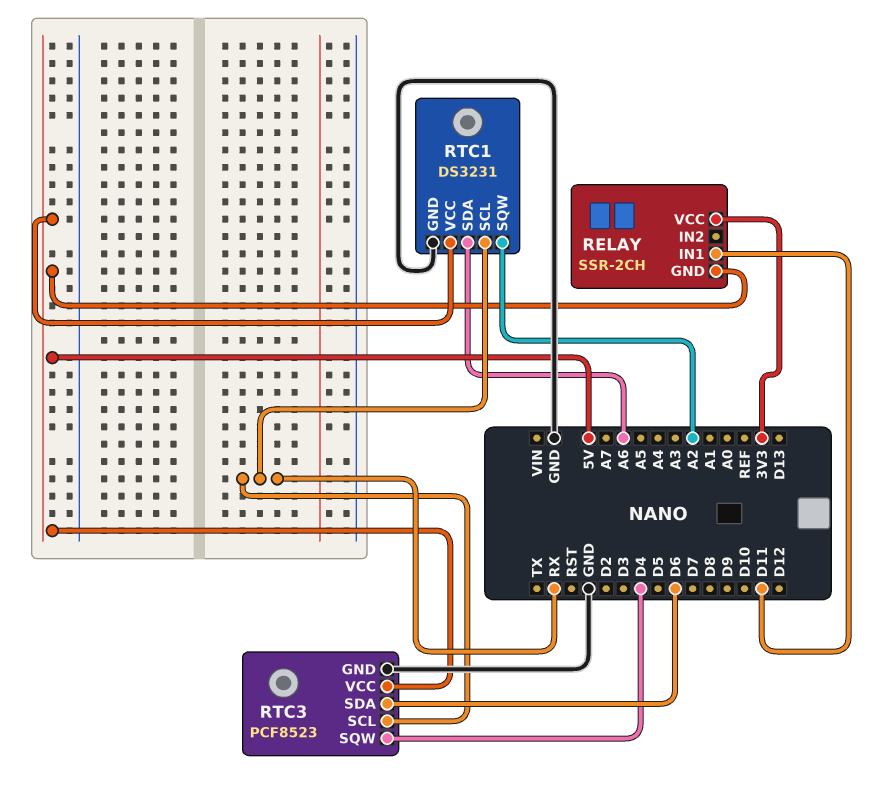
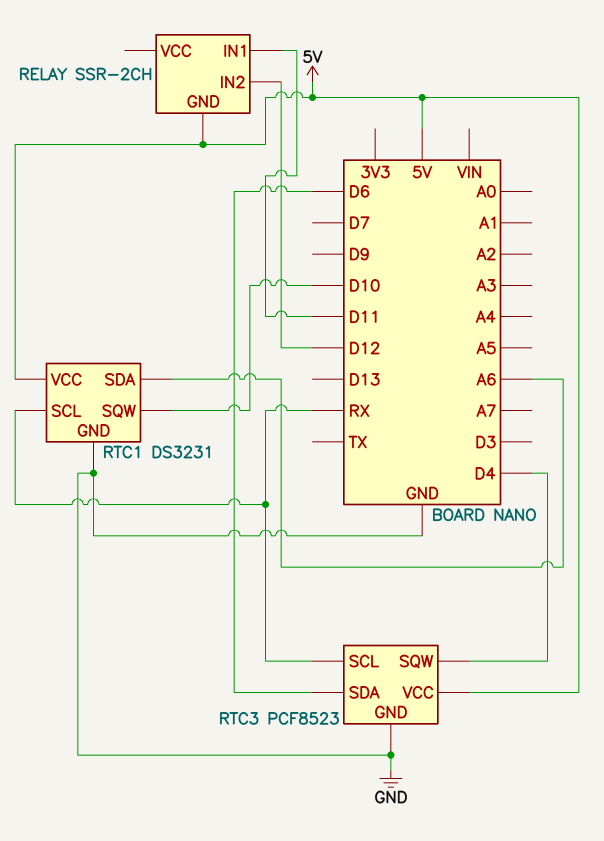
RELAY pin IN2: none -> D12
RELAY pin VCC: 3V3 -> none
RTC1 pin SQW: A2 -> D10

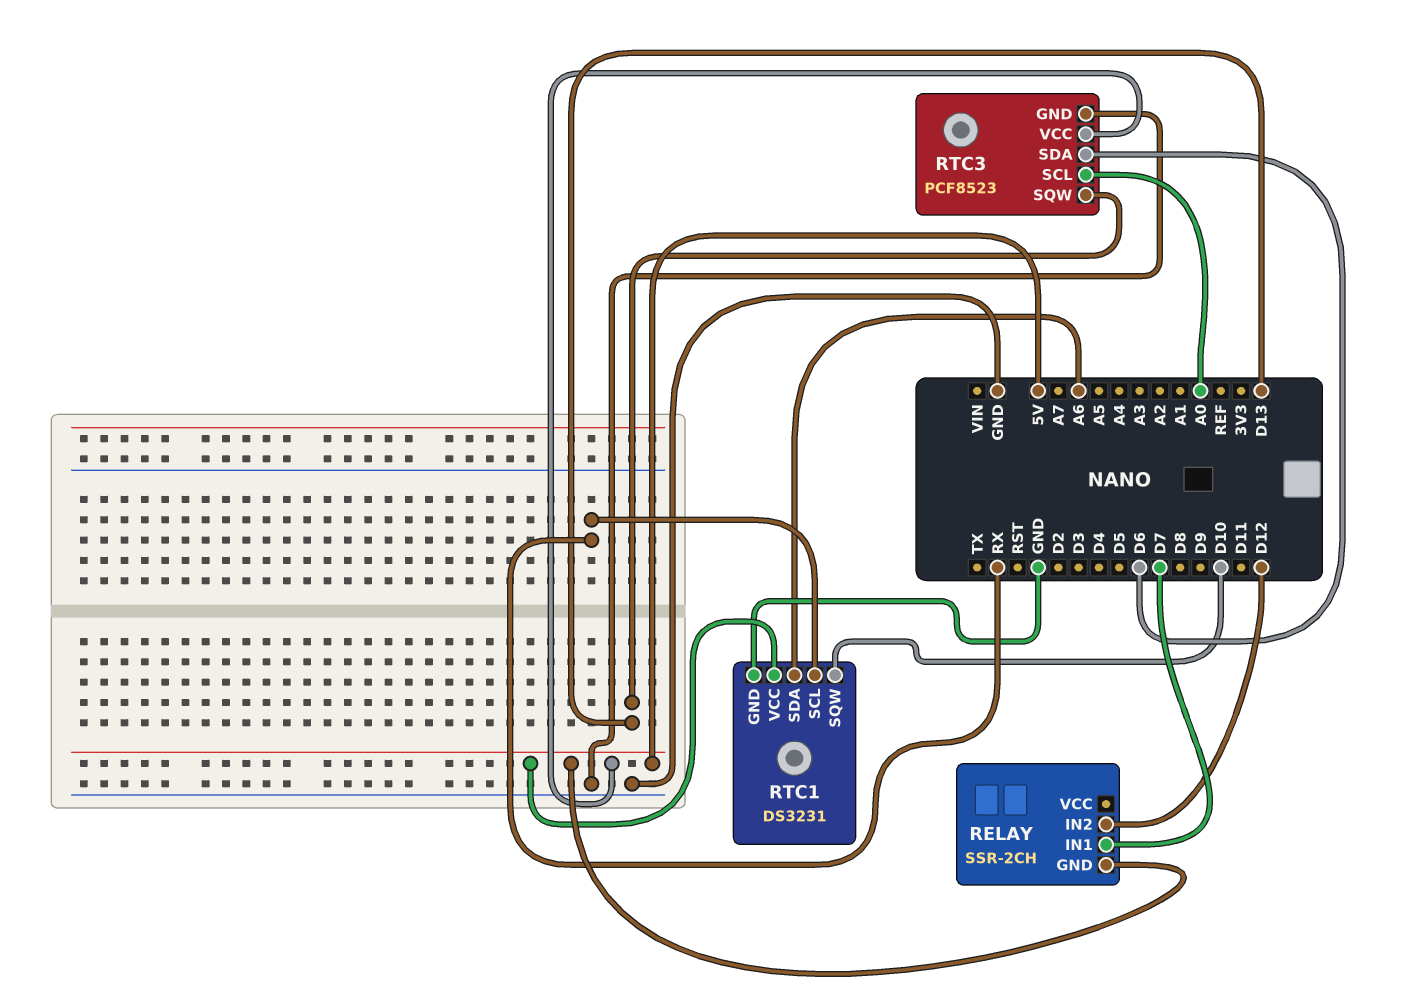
RELAY pin IN1: D11 -> D7
RTC3 pin SCL: RX -> A0
RTC3 pin SQW: D4 -> D13

